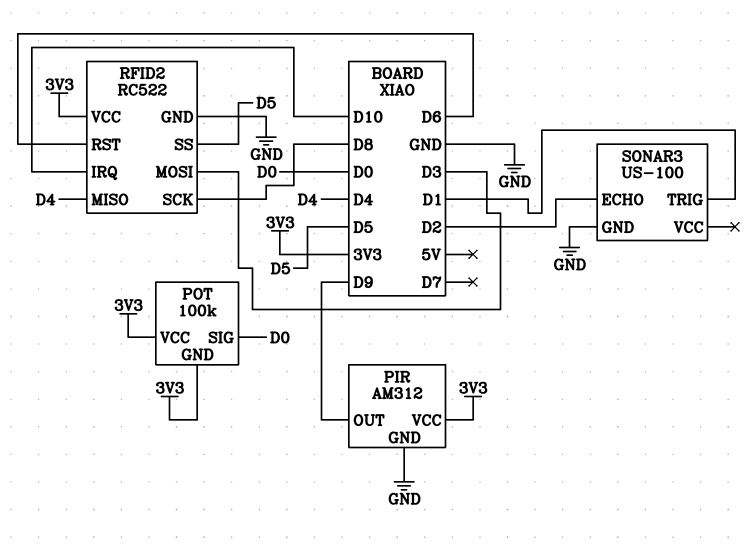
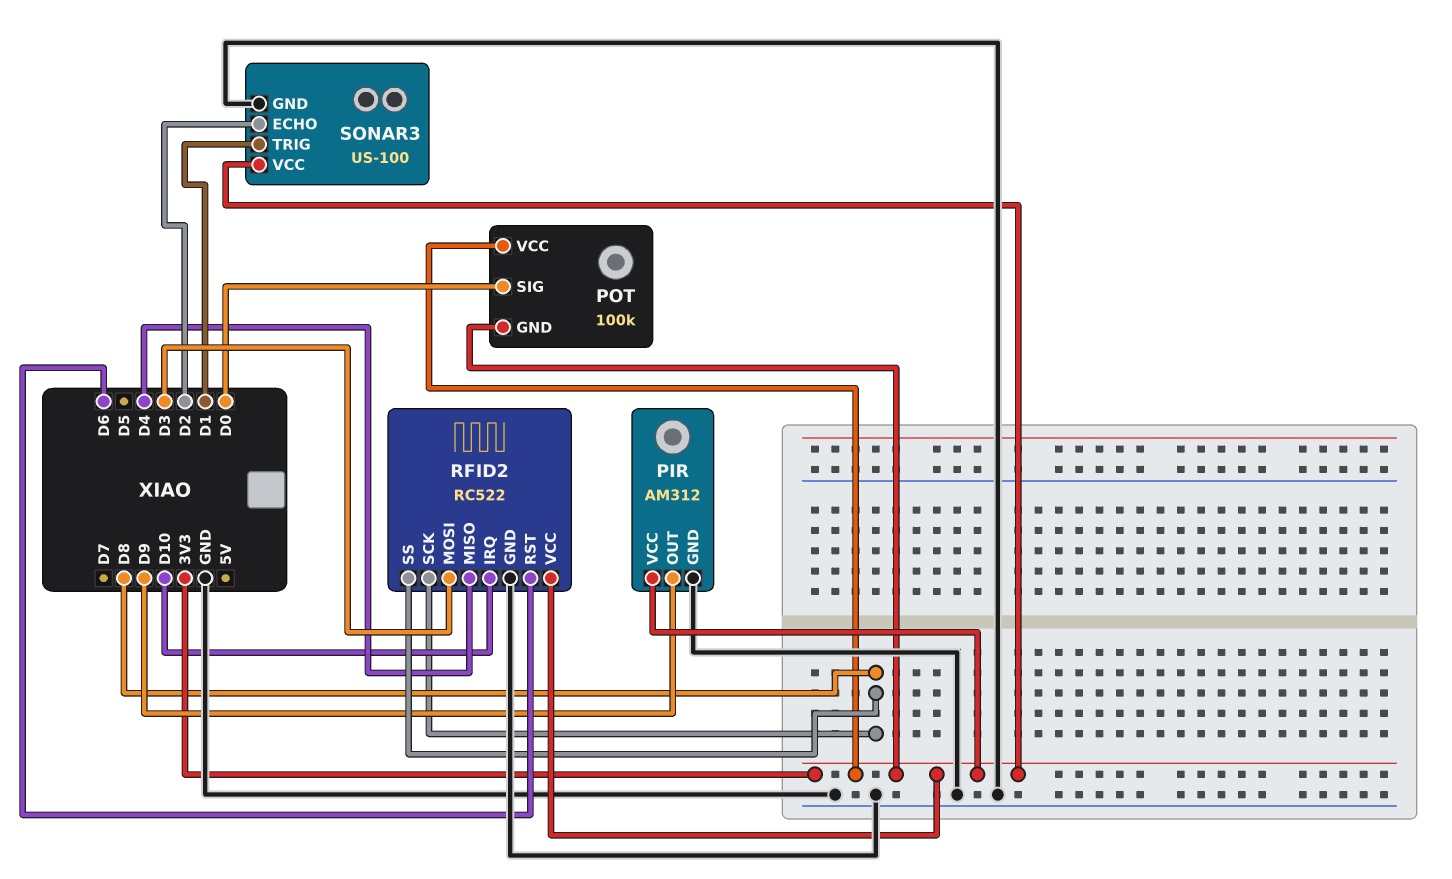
RFID2 pin SS: D5 -> D8
SONAR3 pin VCC: none -> 3V3

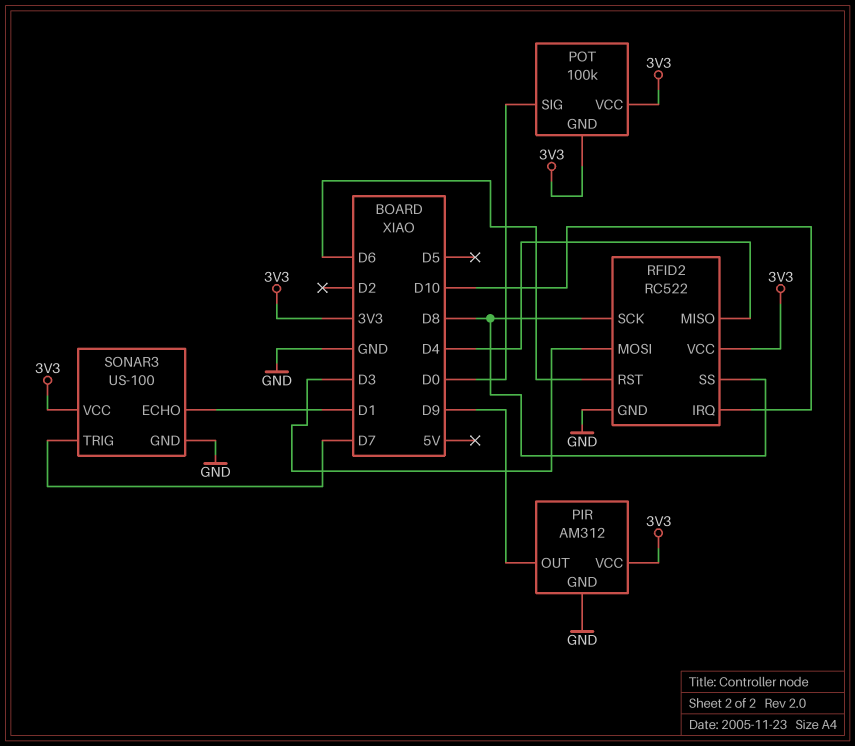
SONAR3 pin ECHO: D2 -> D1
SONAR3 pin TRIG: D1 -> D7

